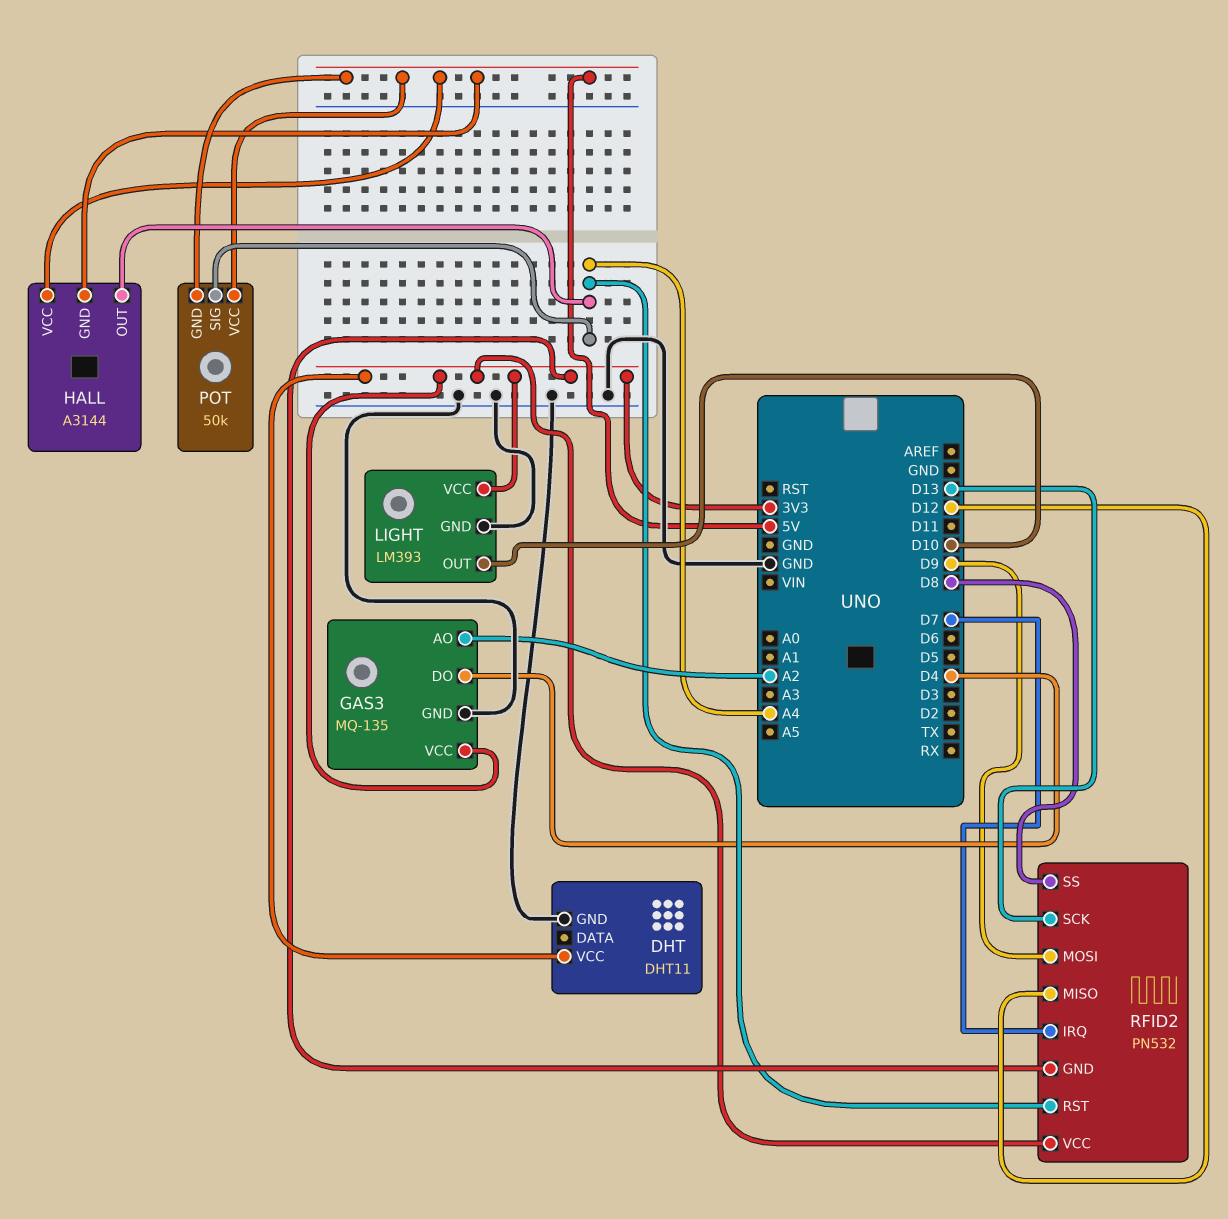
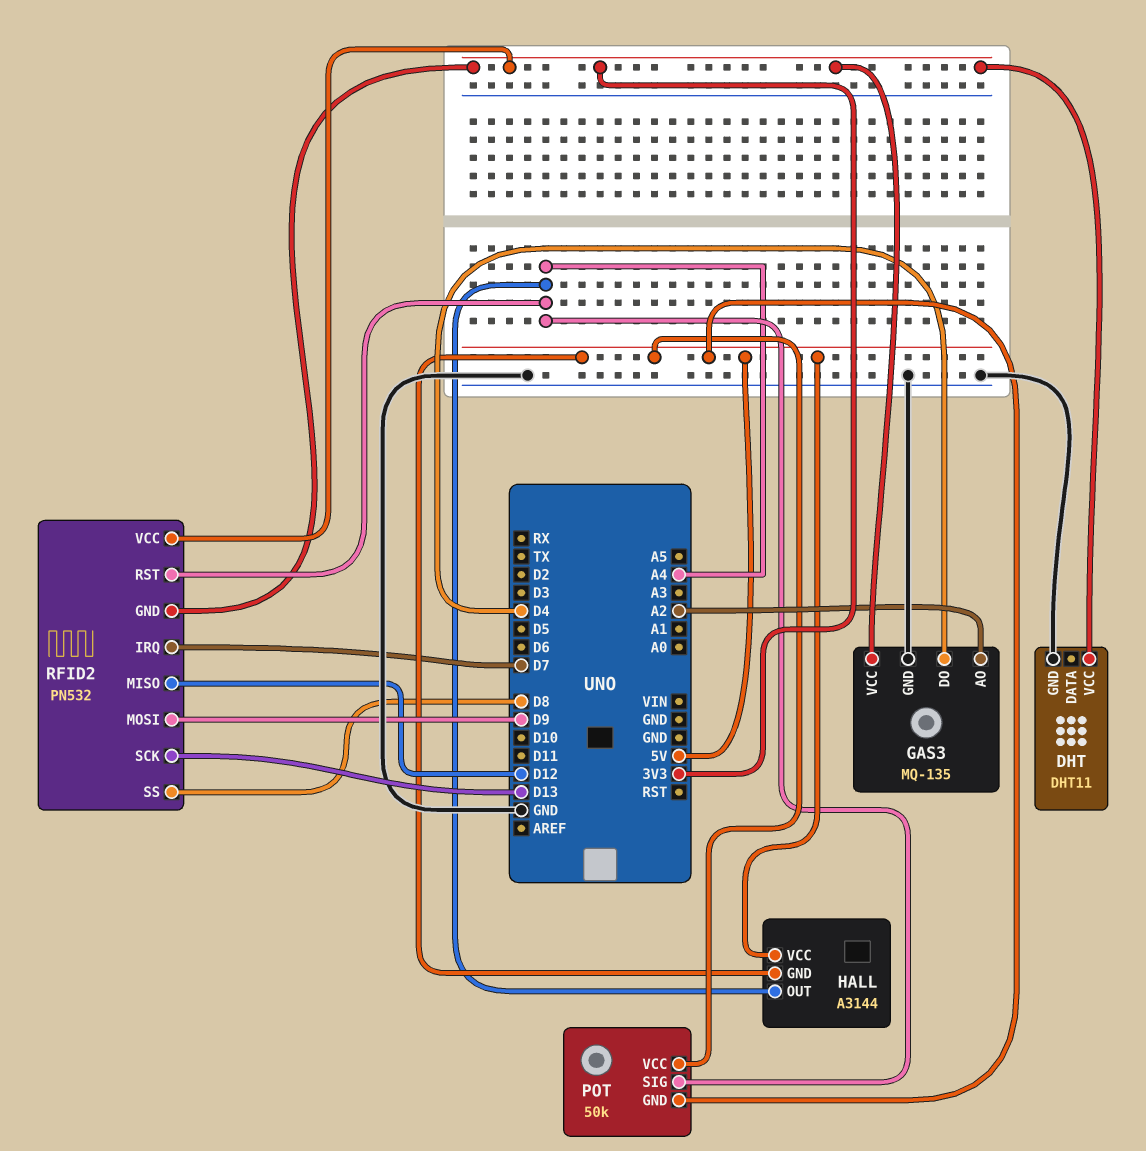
LIGHT: LM393 -> none
LIGHT pin GND: GND -> none
LIGHT pin OUT: D10 -> none
LIGHT pin VCC: 3V3 -> none

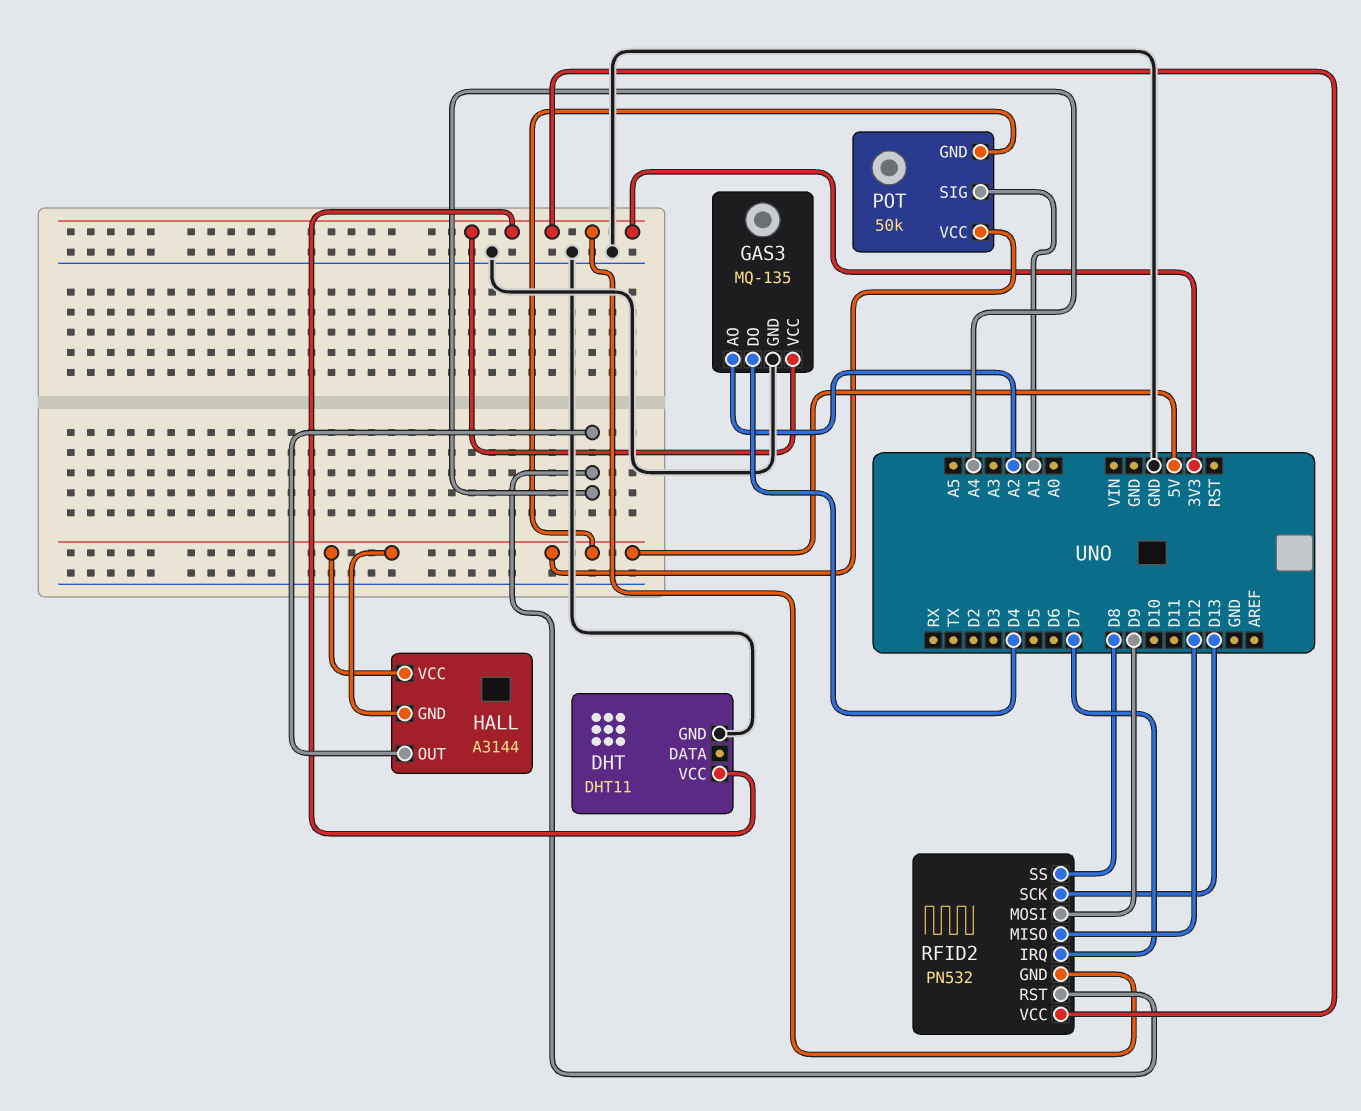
POT pin SIG: A4 -> A1

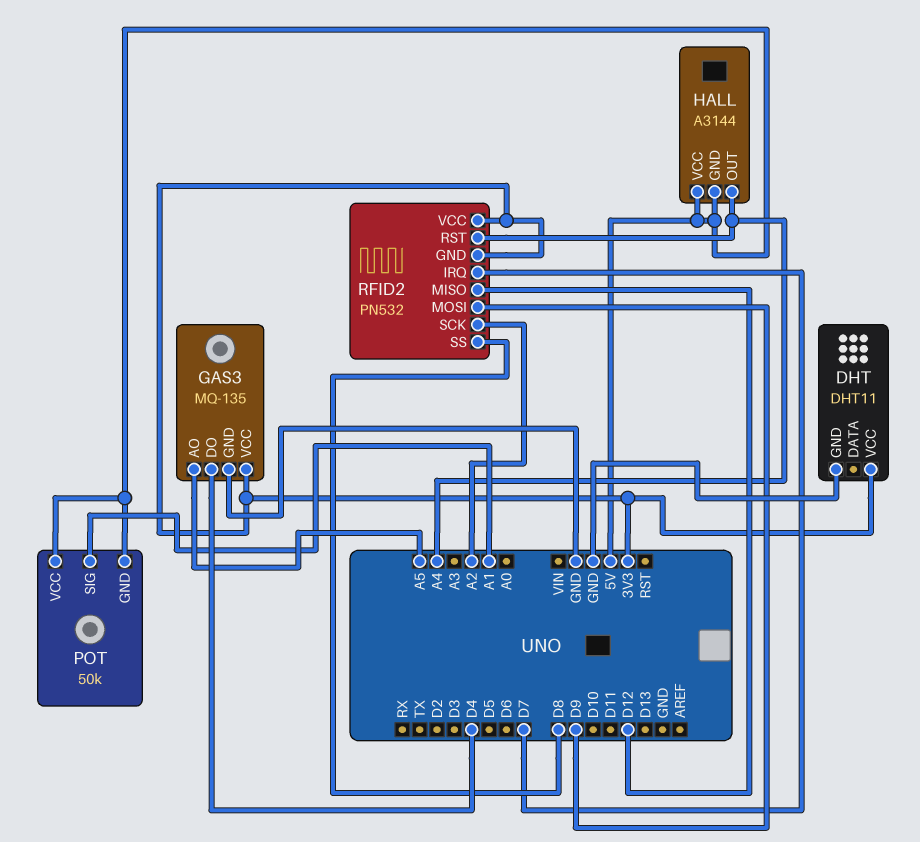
GAS3 pin AO: A2 -> A5
RFID2 pin SCK: D13 -> A2

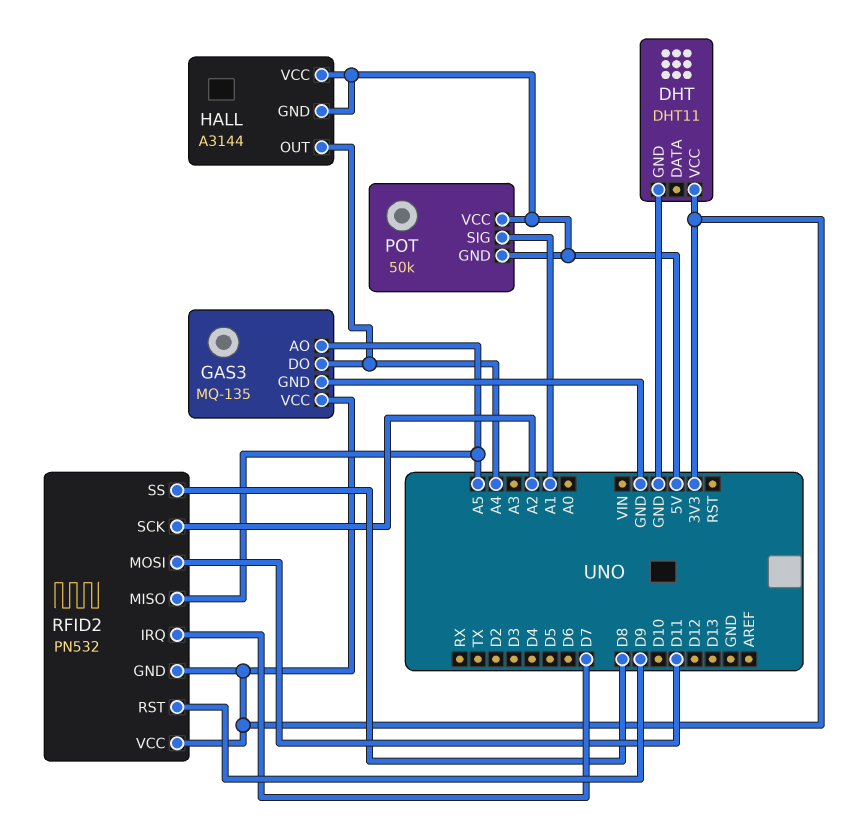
GAS3 pin DO: D4 -> A4
RFID2 pin MISO: D12 -> A5
RFID2 pin MOSI: D9 -> D11
RFID2 pin RST: A4 -> D9

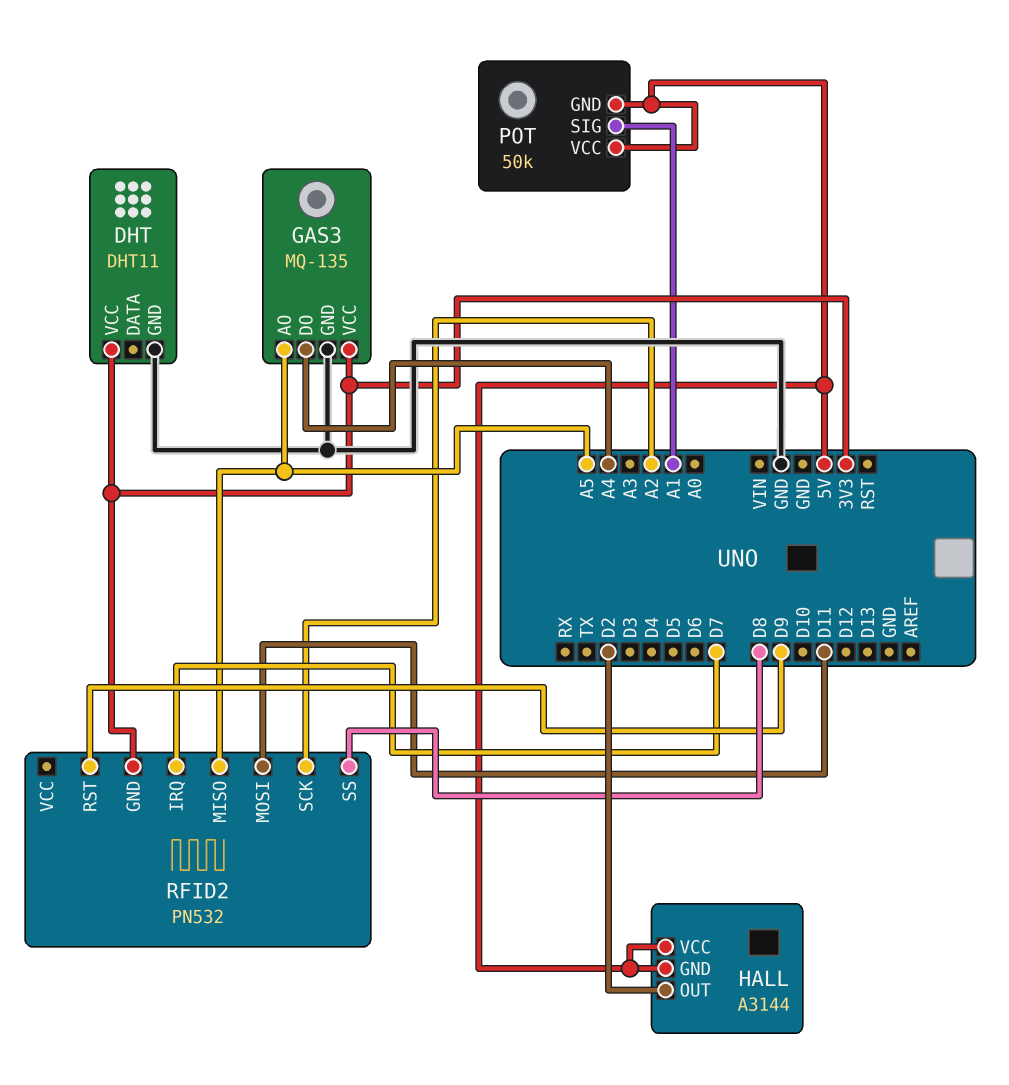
HALL pin OUT: A4 -> D2
RFID2 pin VCC: 3V3 -> none

